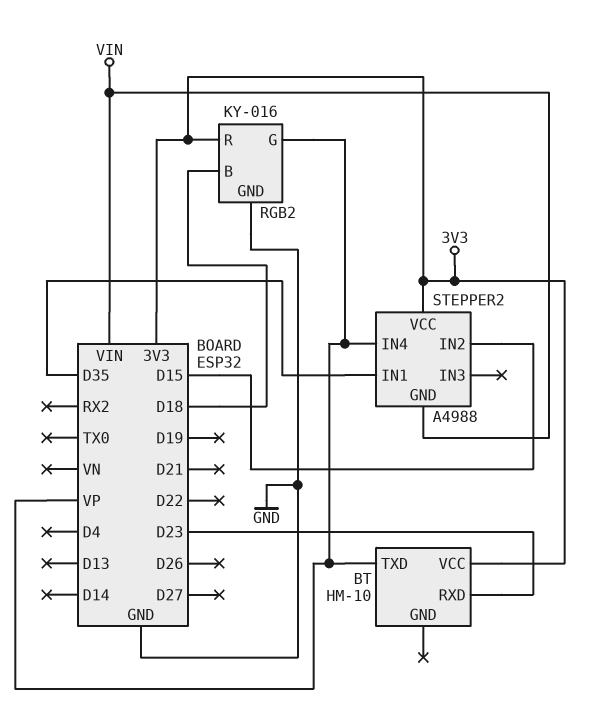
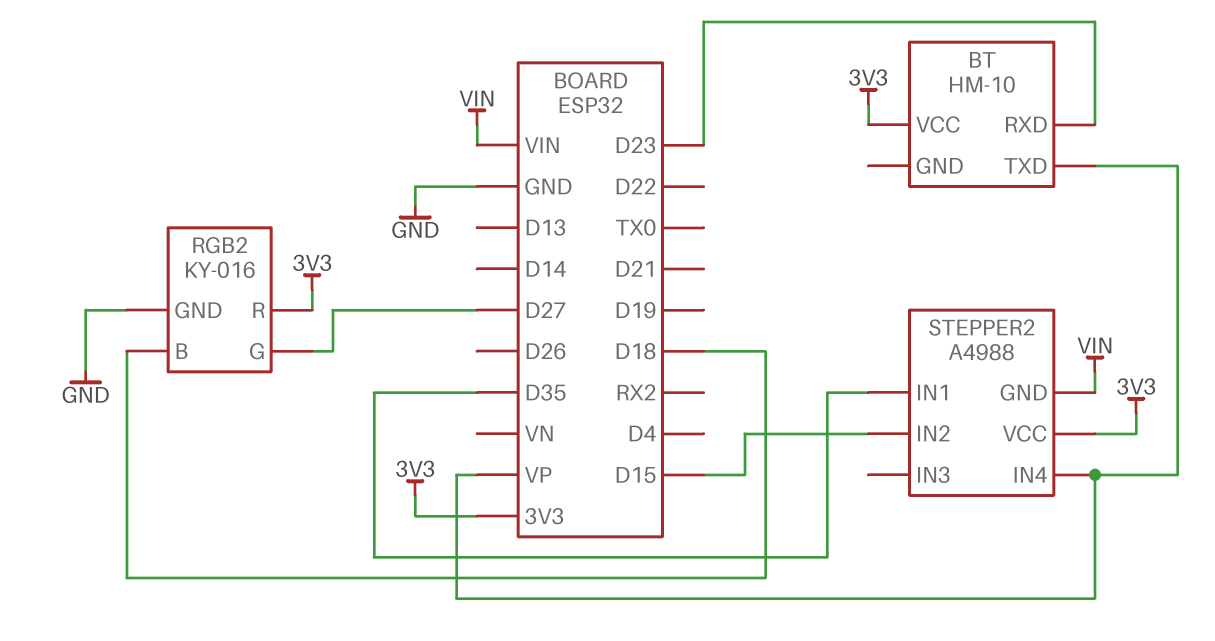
RGB2 pin G: VP -> D27

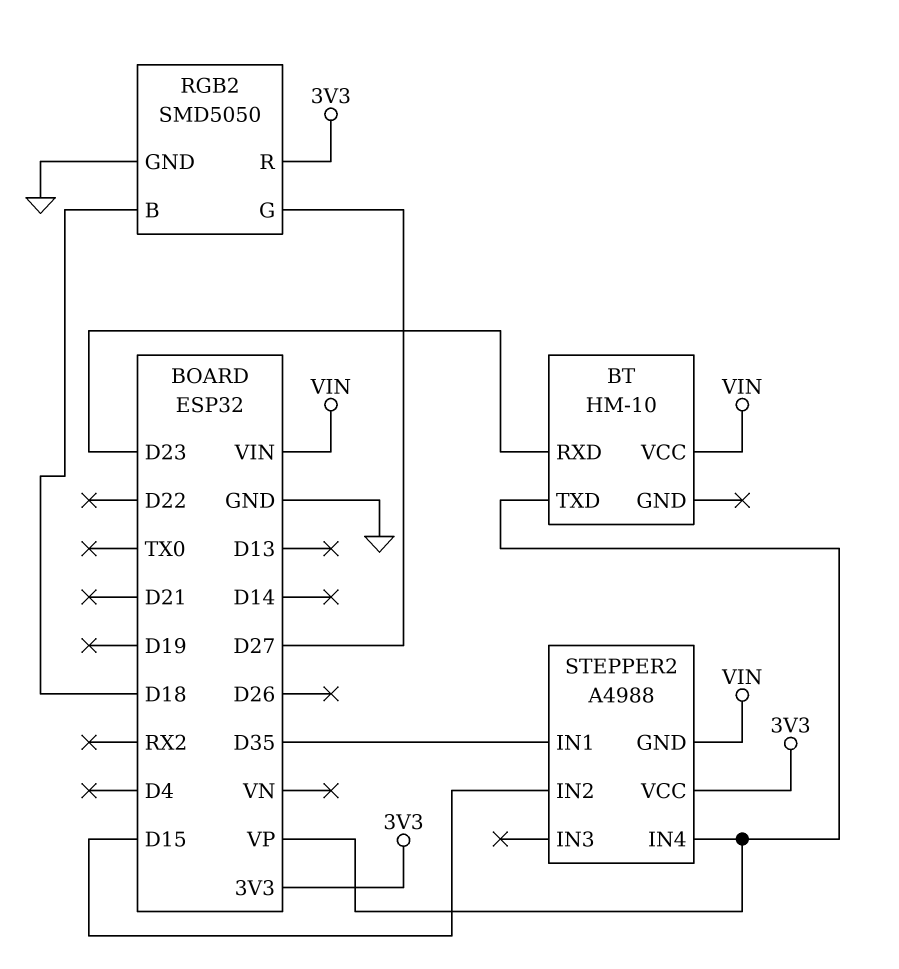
BT pin VCC: 3V3 -> VIN
RGB2: KY-016 -> SMD5050

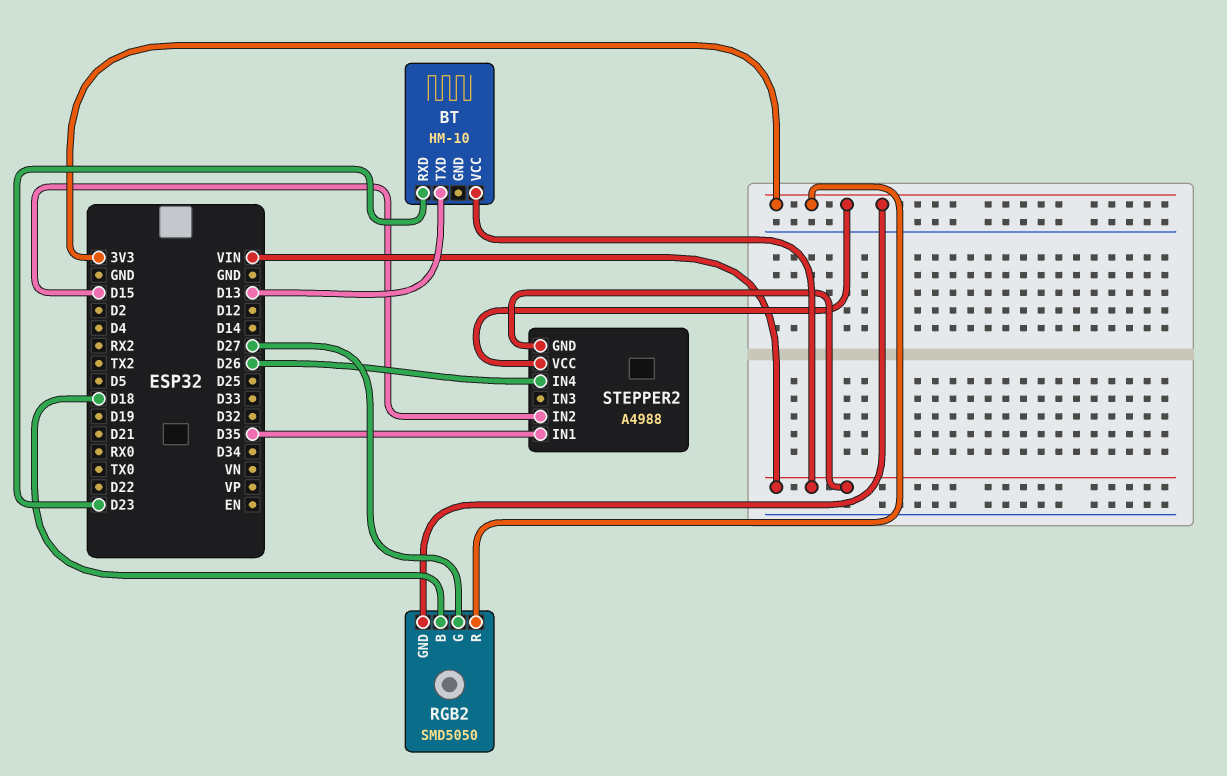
BT pin TXD: VP -> D13
RGB2 pin GND: GND -> 3V3
STEPPER2 pin IN4: VP -> D26

